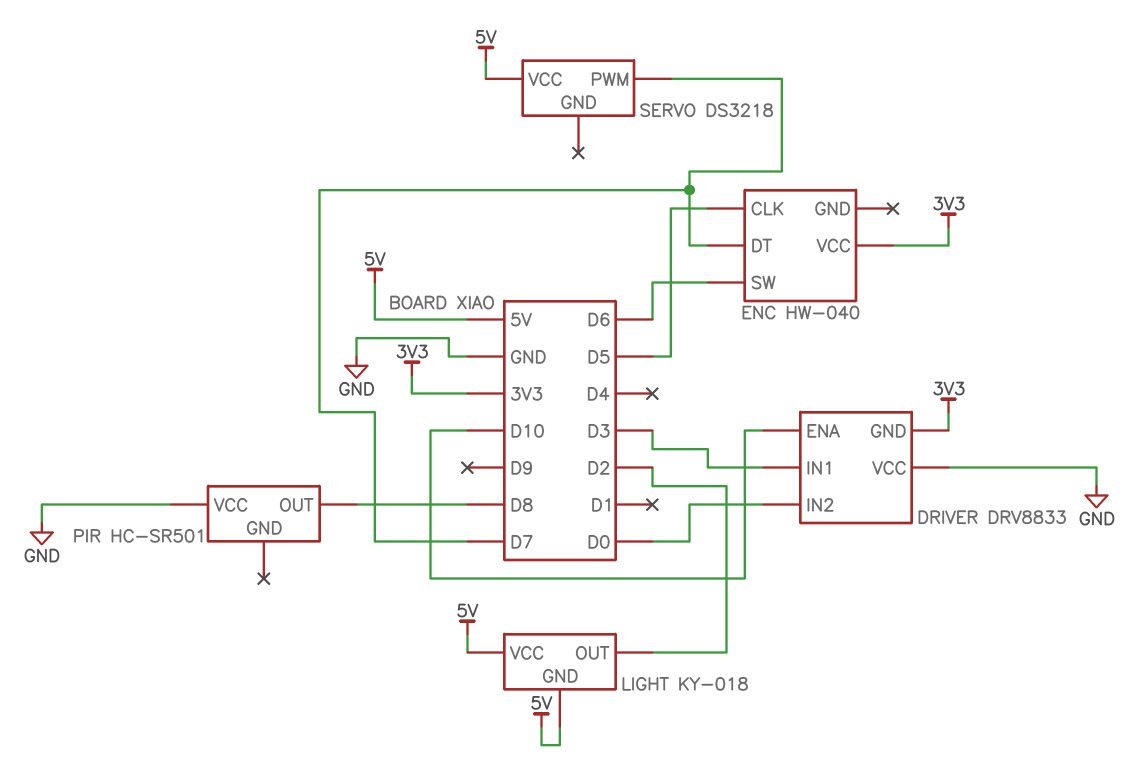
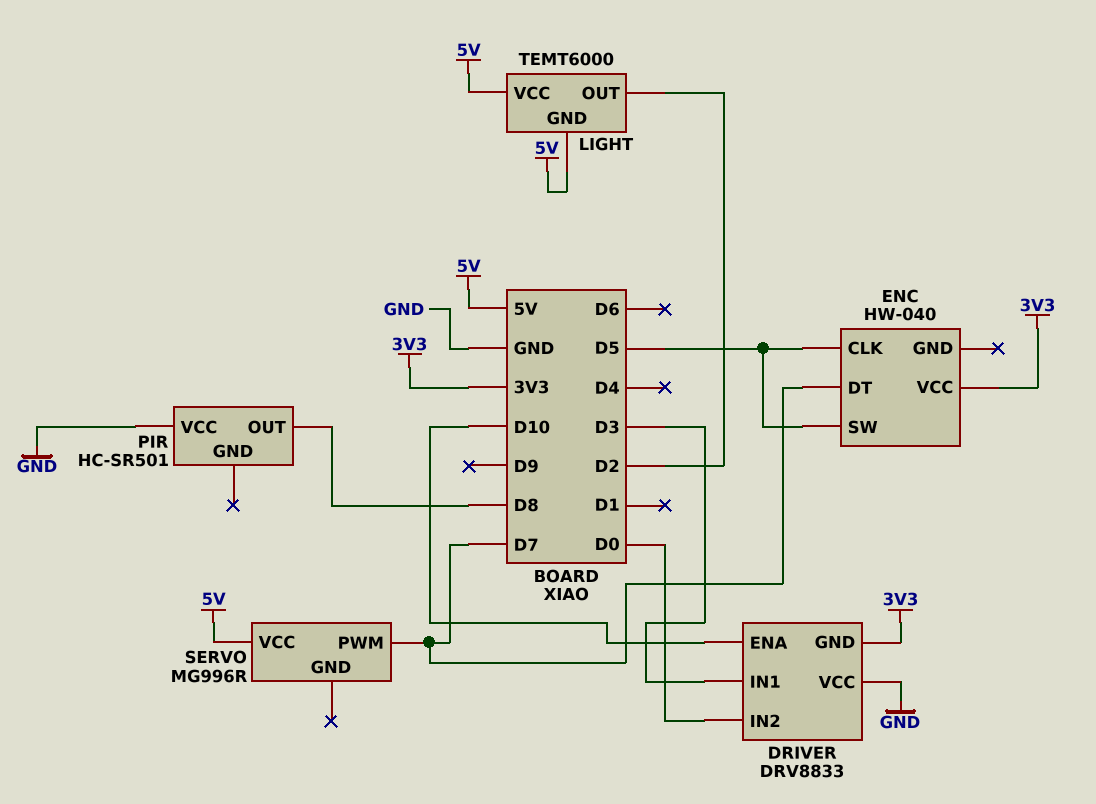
ENC pin SW: D6 -> D5
LIGHT: KY-018 -> TEMT6000
SERVO: DS3218 -> MG996R

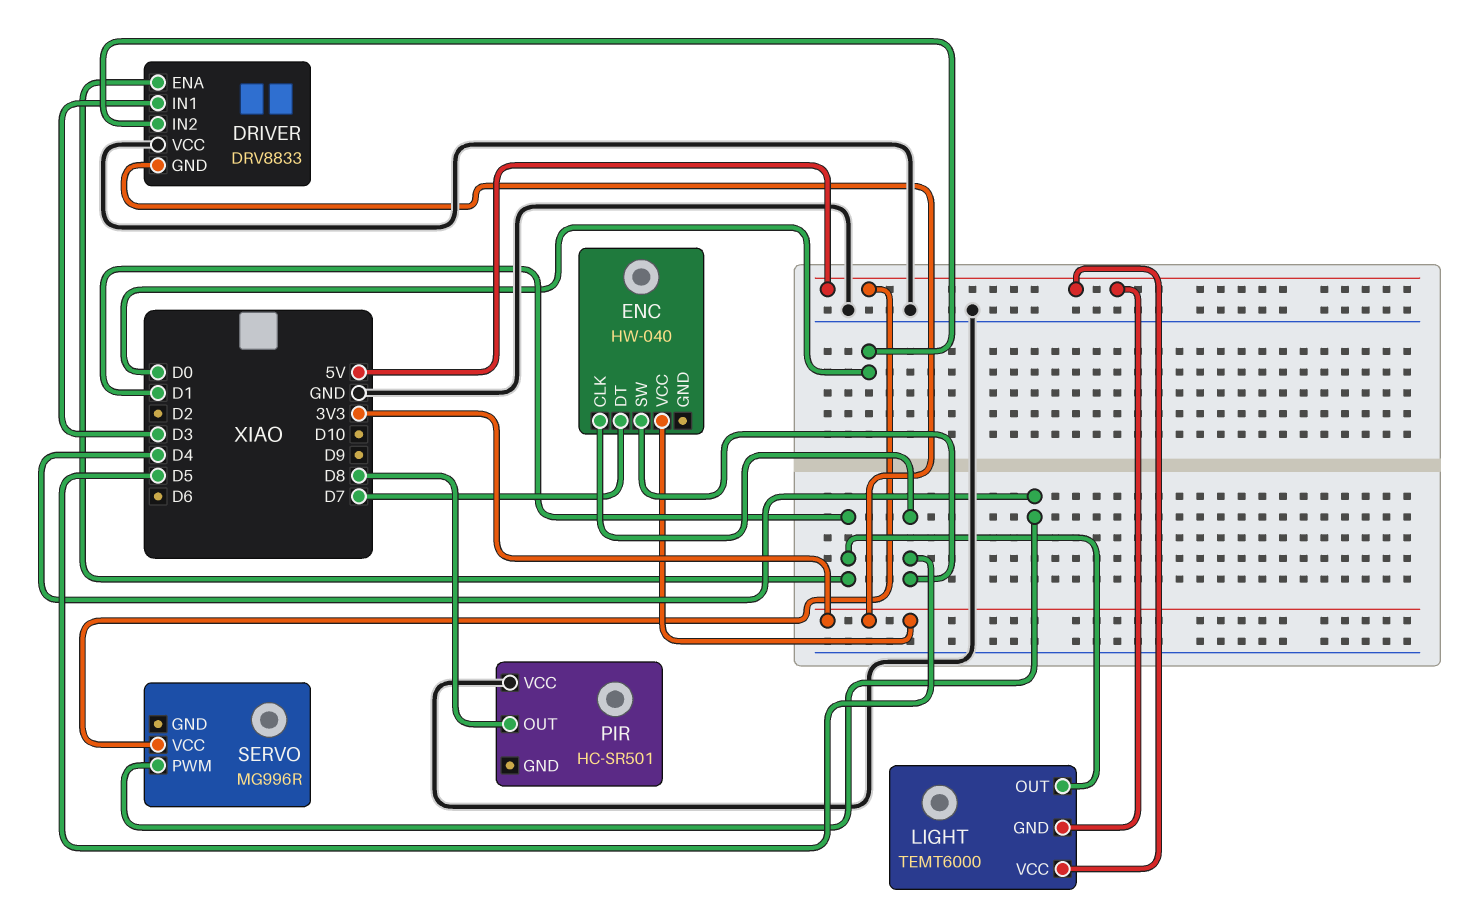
DRIVER pin ENA: D10 -> D1
LIGHT pin OUT: D2 -> D1
SERVO pin PWM: D7 -> D4

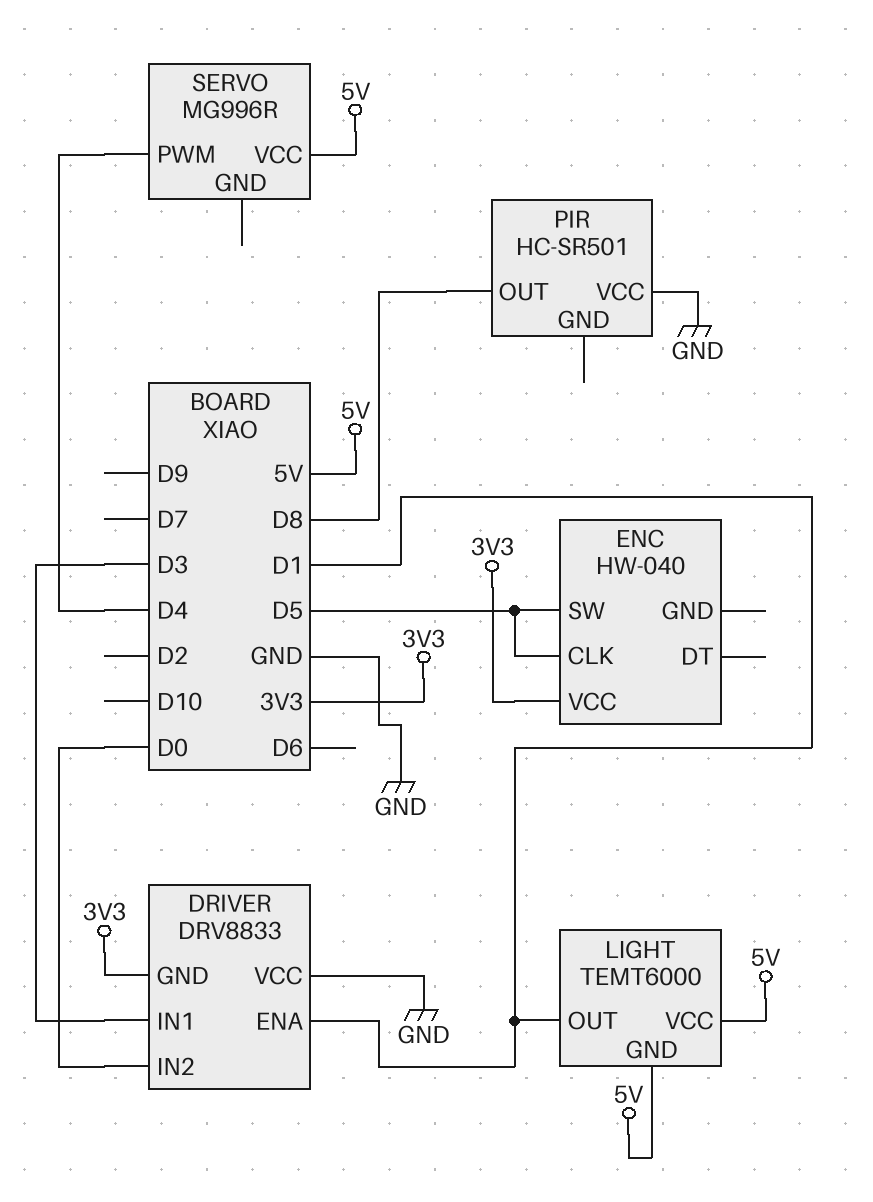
ENC pin DT: D7 -> none

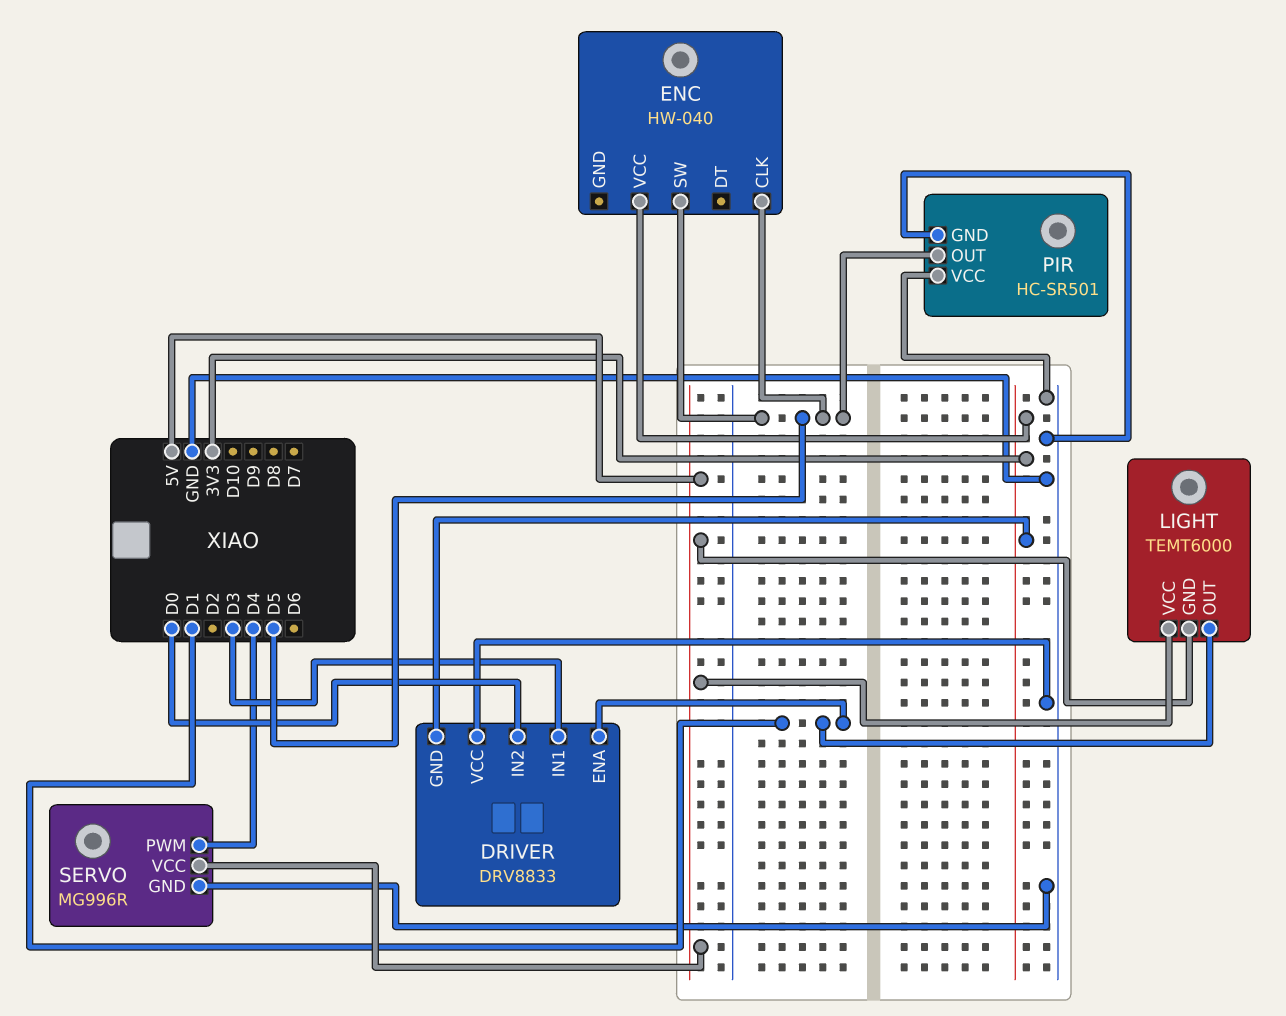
PIR pin GND: none -> GND
PIR pin OUT: D8 -> D5
SERVO pin GND: none -> GND

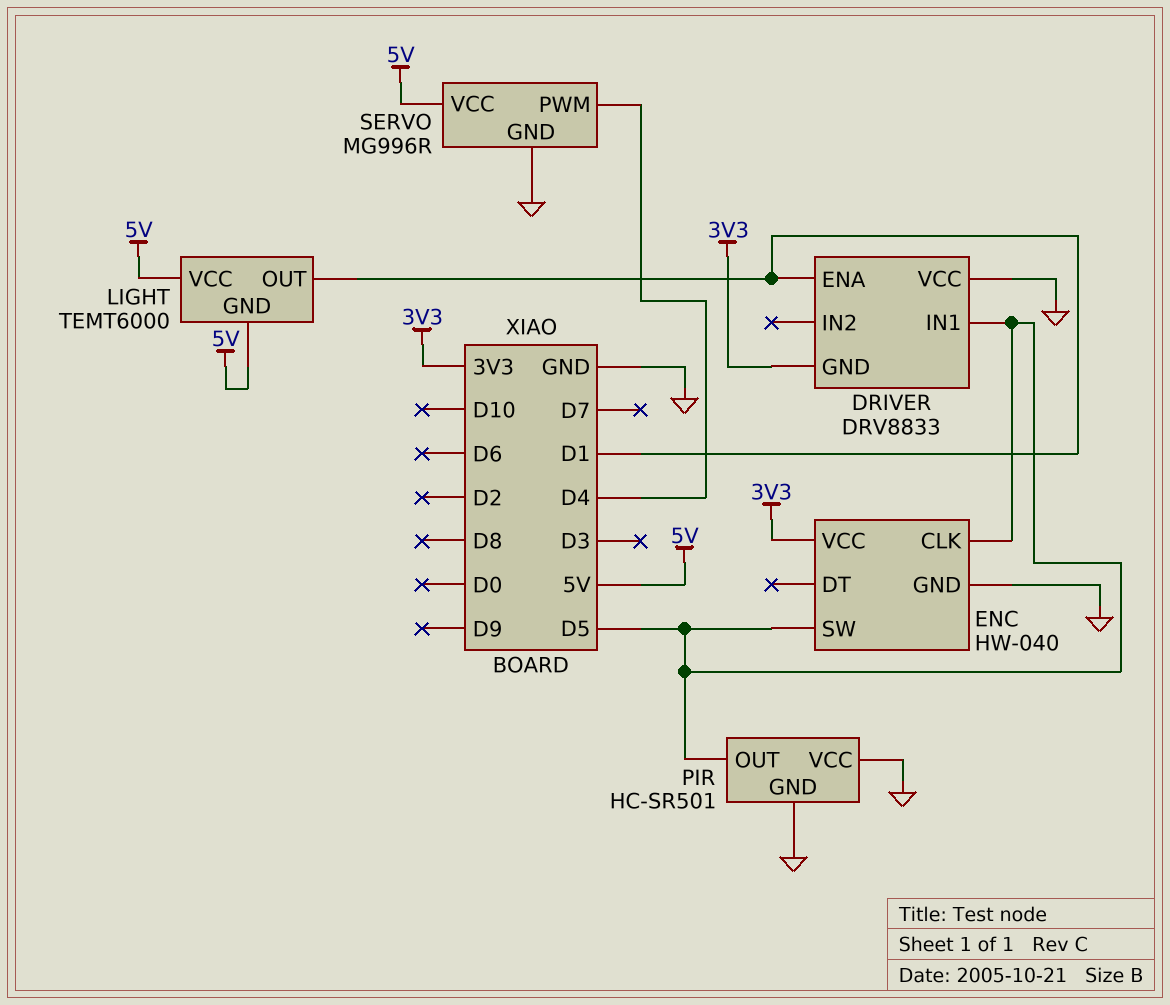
DRIVER pin IN1: D3 -> D5
DRIVER pin IN2: D0 -> none
ENC pin GND: none -> GND

